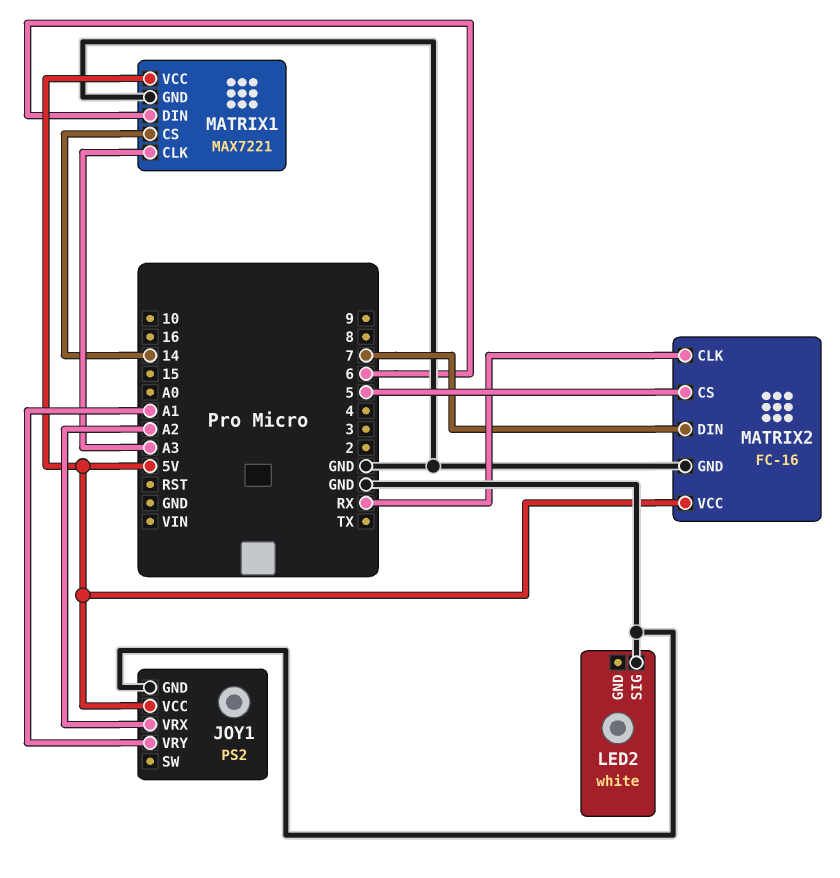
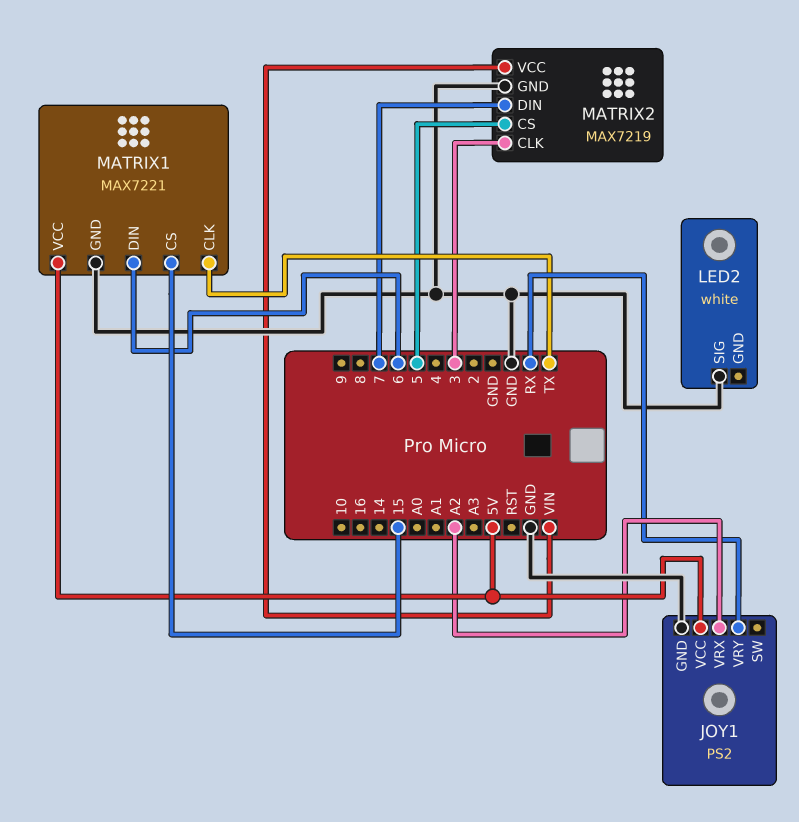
JOY1 pin VRY: A1 -> RX
MATRIX1 pin CLK: A3 -> TX
MATRIX1 pin CS: 14 -> 15
MATRIX2: FC-16 -> MAX7219
MATRIX2 pin CLK: RX -> 3
MATRIX2 pin VCC: 5V -> VIN

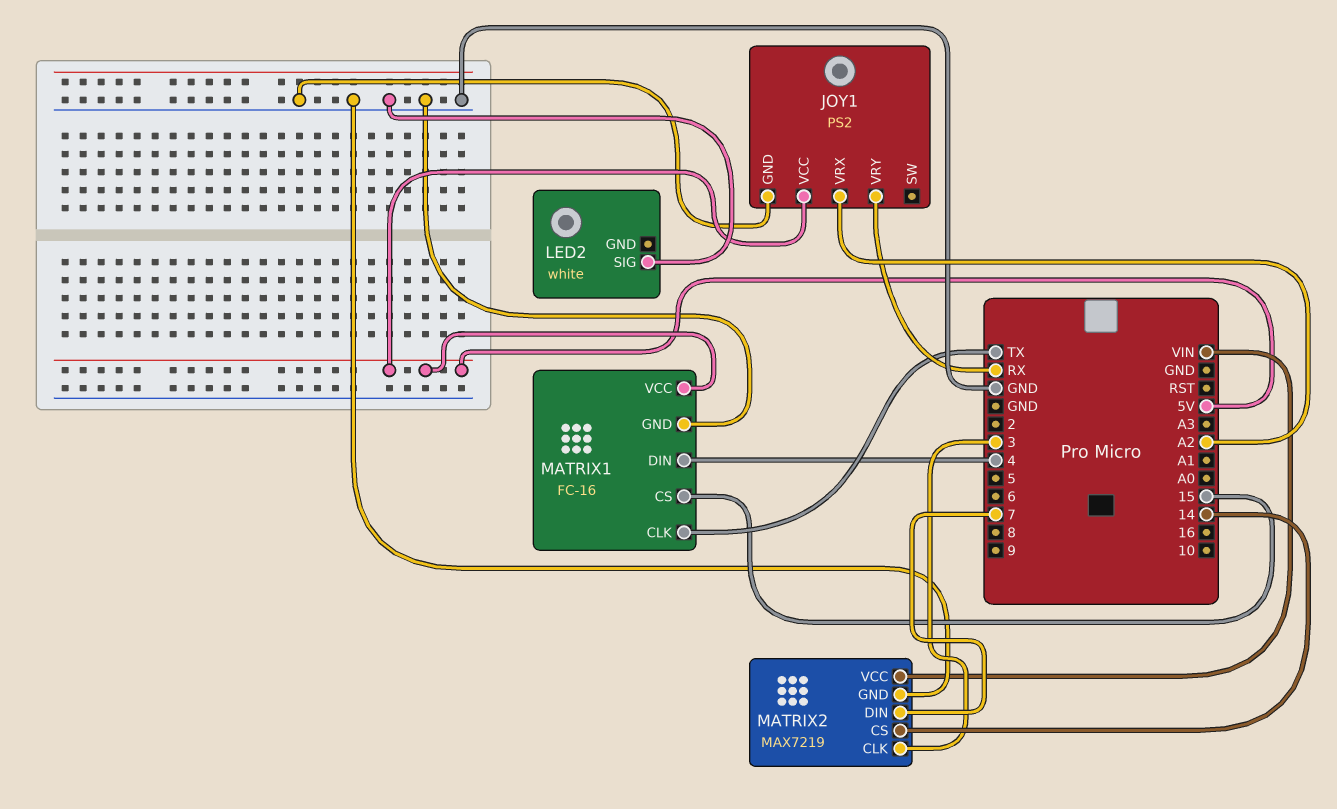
MATRIX1: MAX7221 -> FC-16
MATRIX1 pin DIN: 6 -> 4
MATRIX2 pin CS: 5 -> 14

